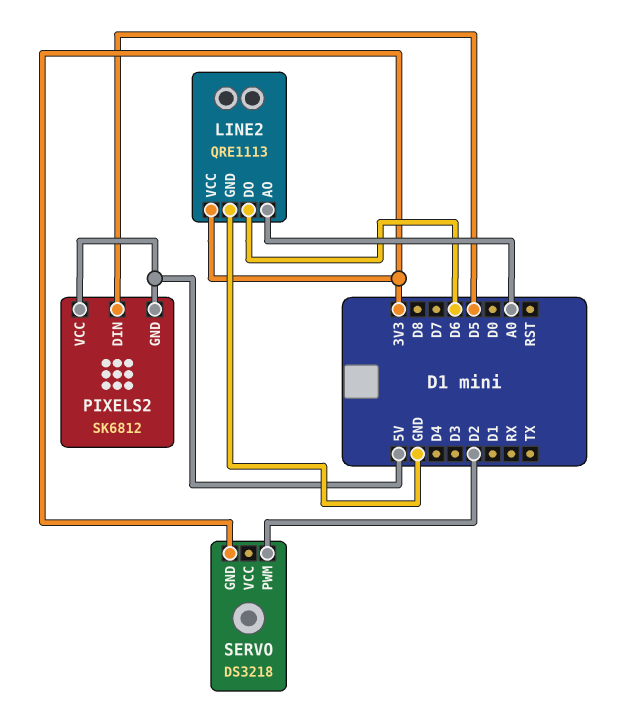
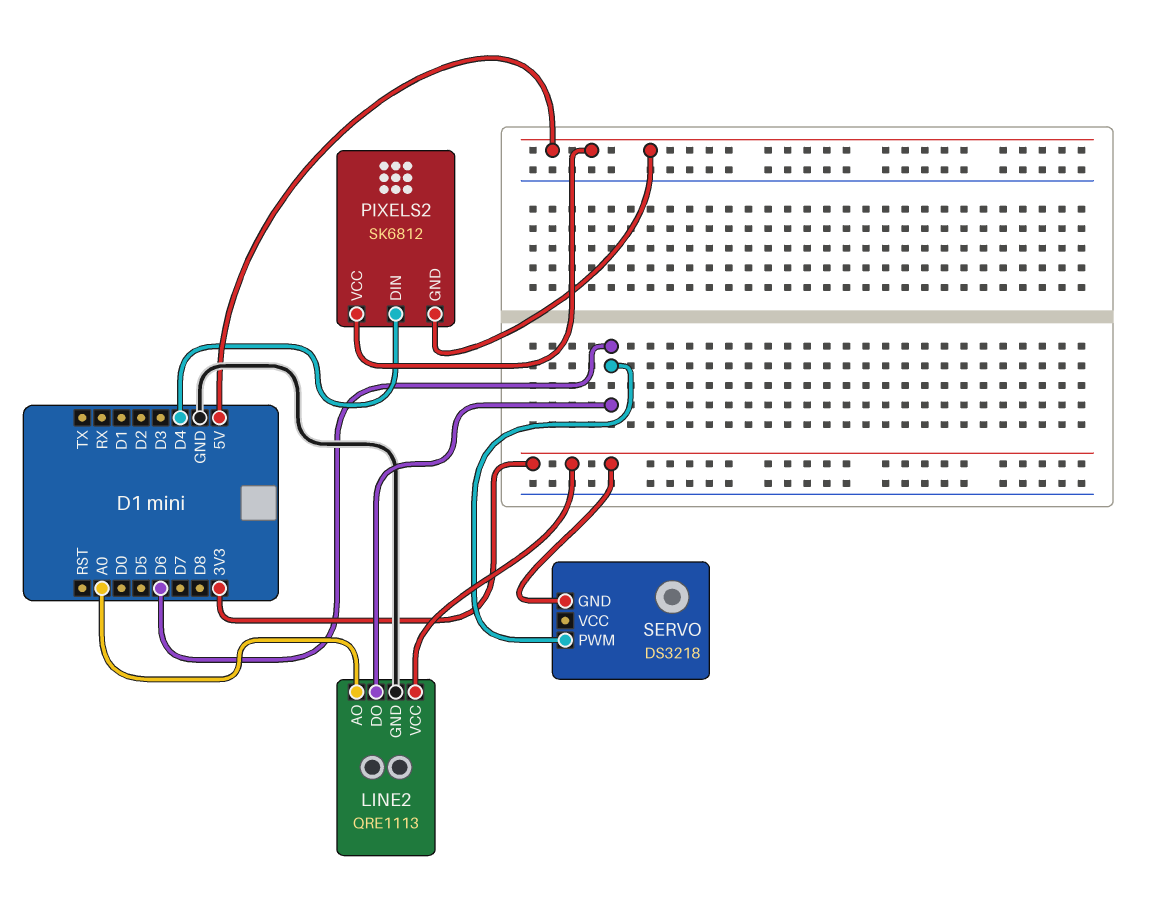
PIXELS2 pin DIN: D5 -> D4
SERVO pin PWM: D2 -> D6

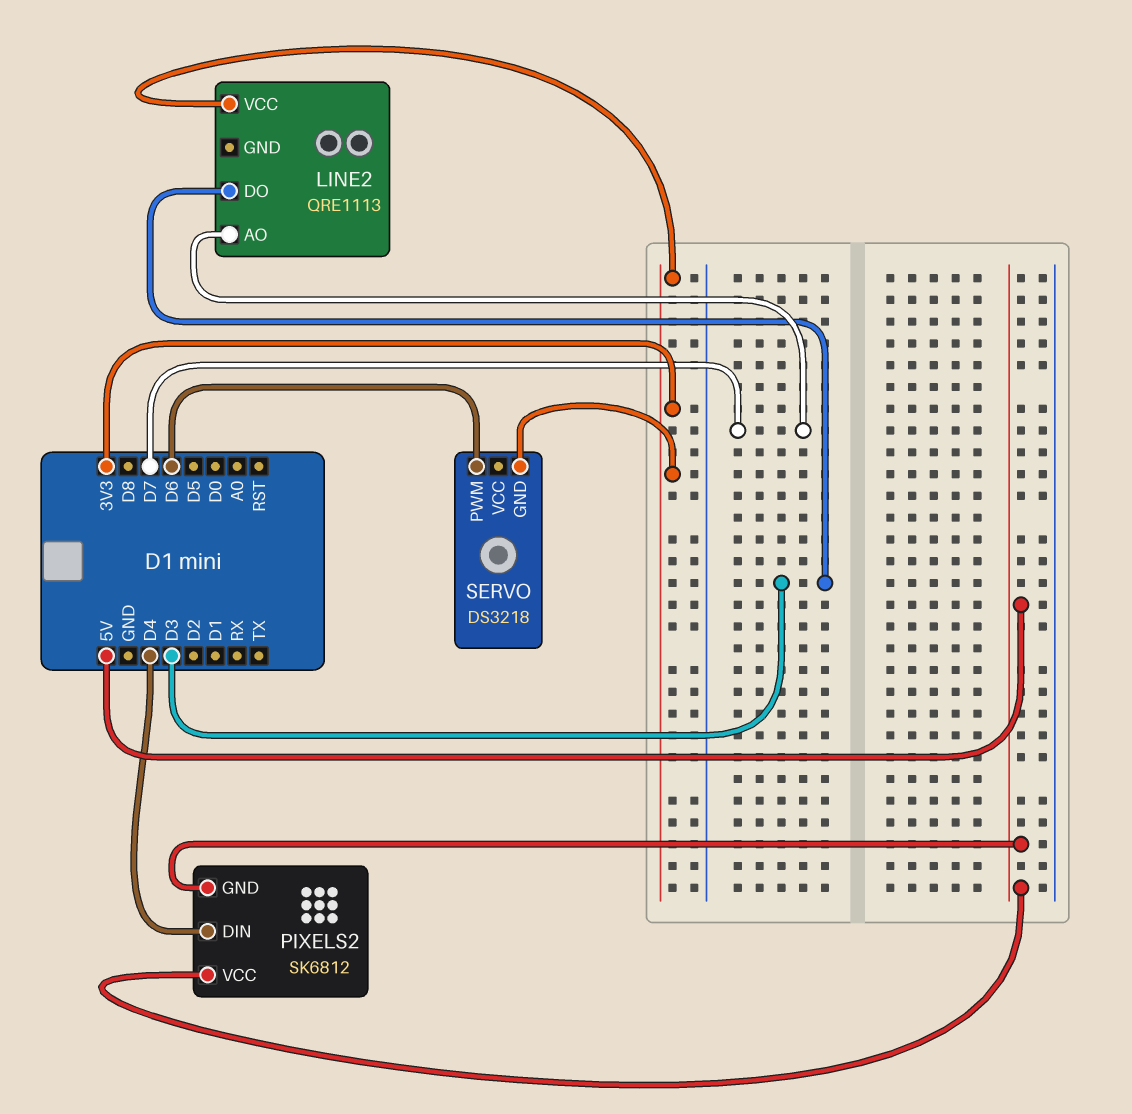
LINE2 pin AO: A0 -> D7
LINE2 pin DO: D6 -> D3
LINE2 pin GND: GND -> none

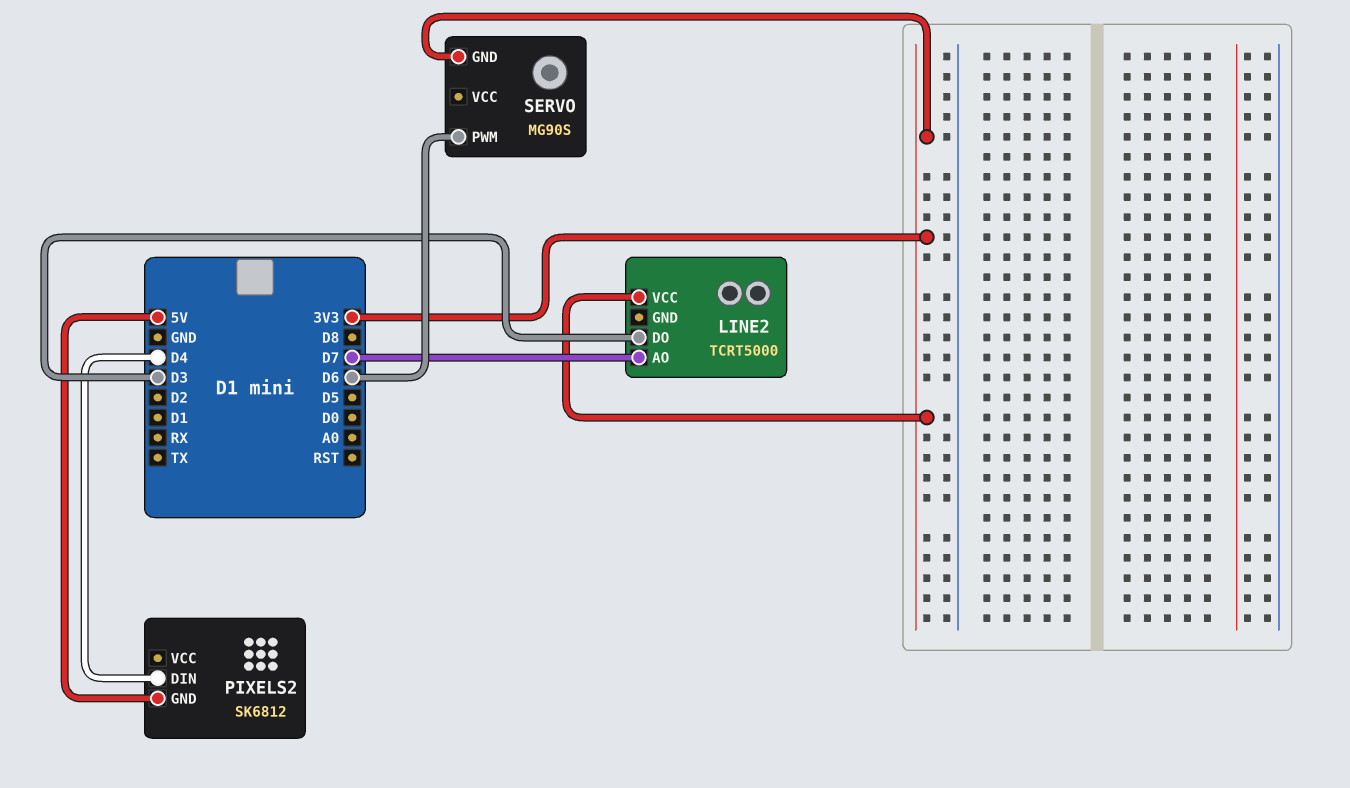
LINE2: QRE1113 -> TCRT5000
PIXELS2 pin VCC: 5V -> none
SERVO: DS3218 -> MG90S

